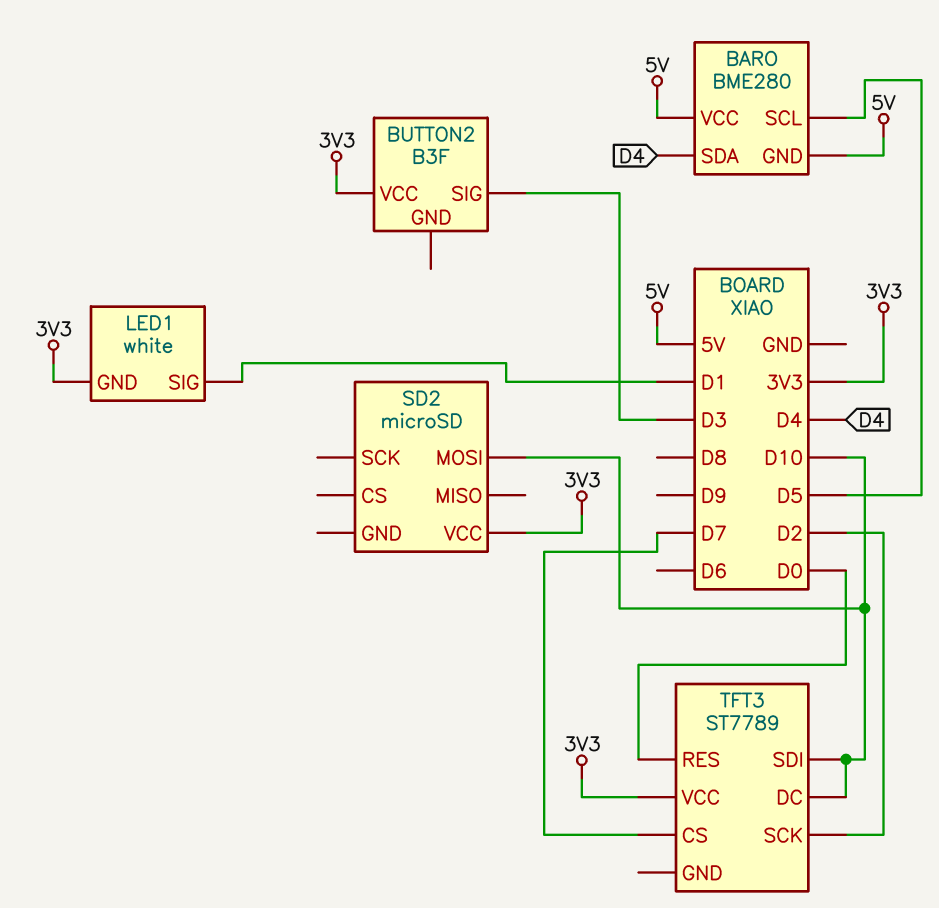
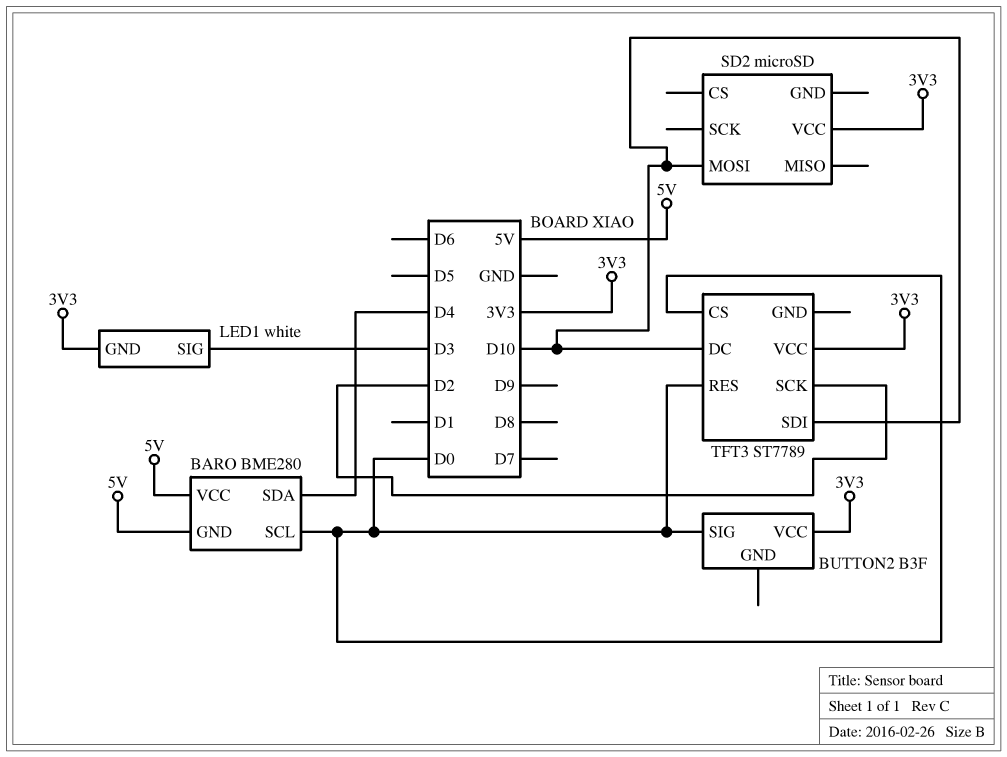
BARO pin SCL: D5 -> D0
BUTTON2 pin SIG: D3 -> D0
LED1 pin SIG: D1 -> D3
TFT3 pin CS: D7 -> D0

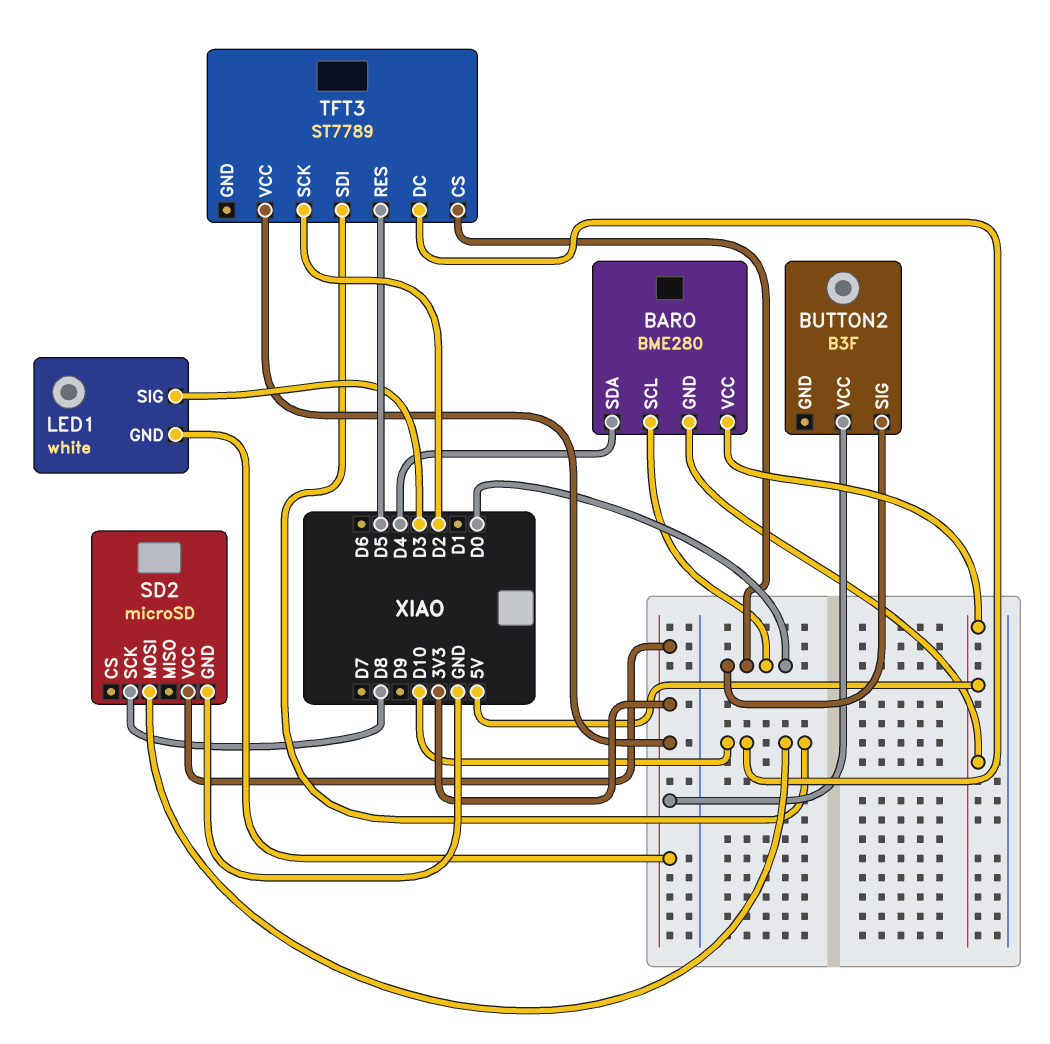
SD2 pin GND: none -> GND
SD2 pin SCK: none -> D8
TFT3 pin RES: D0 -> D5

